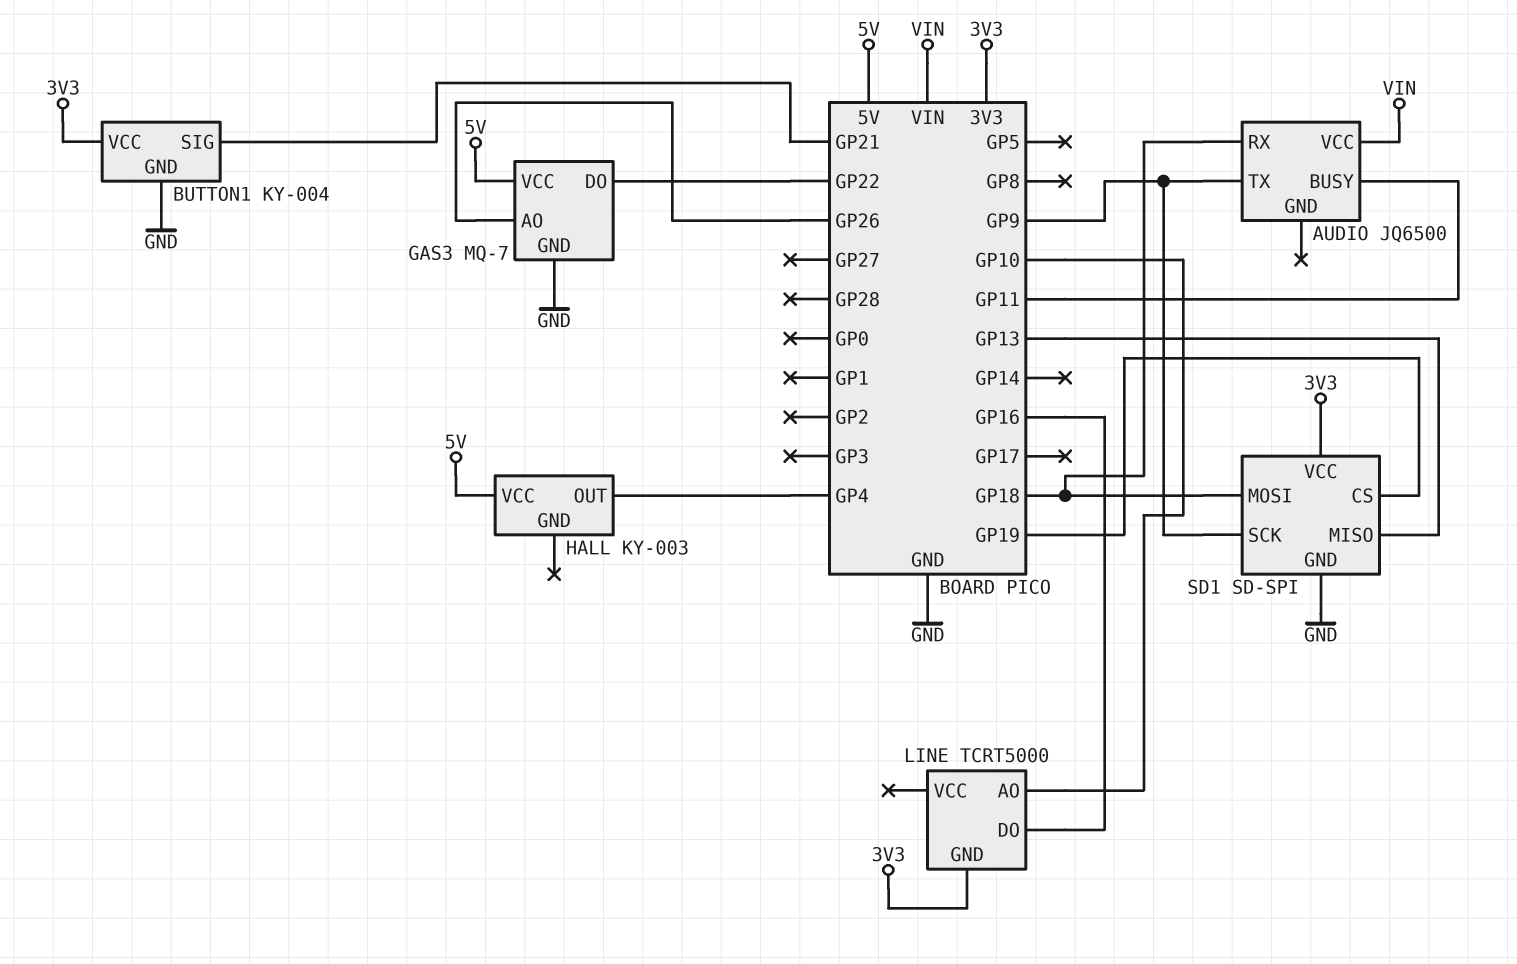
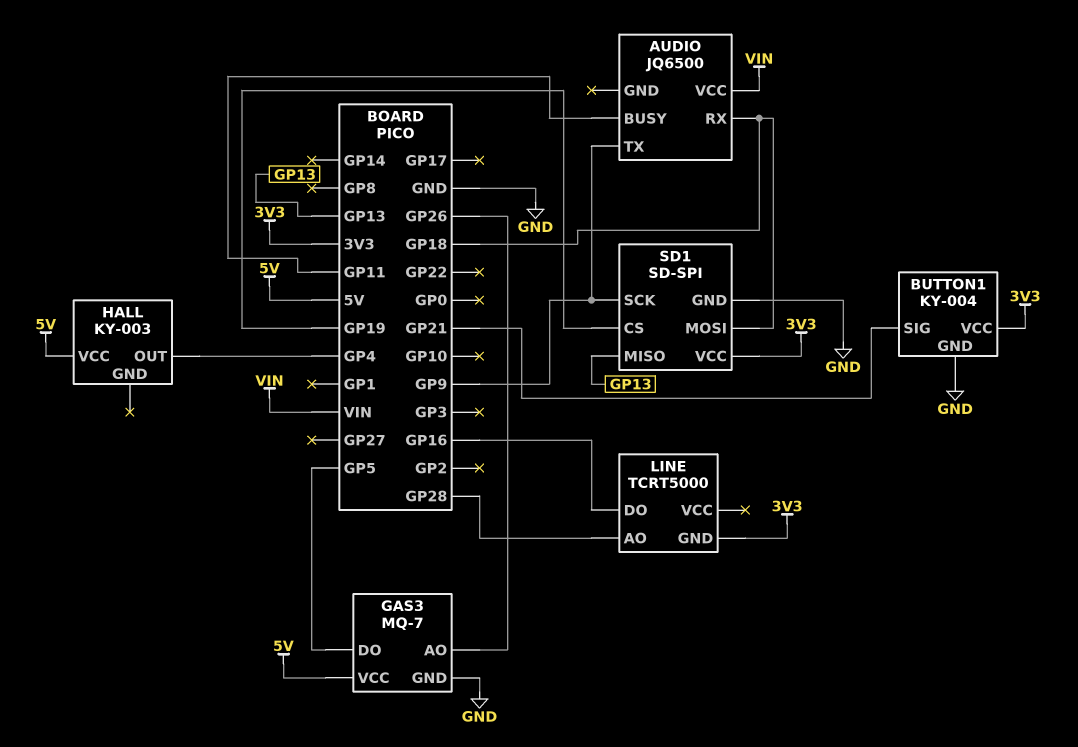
GAS3 pin DO: GP22 -> GP5
LINE pin AO: GP10 -> GP28

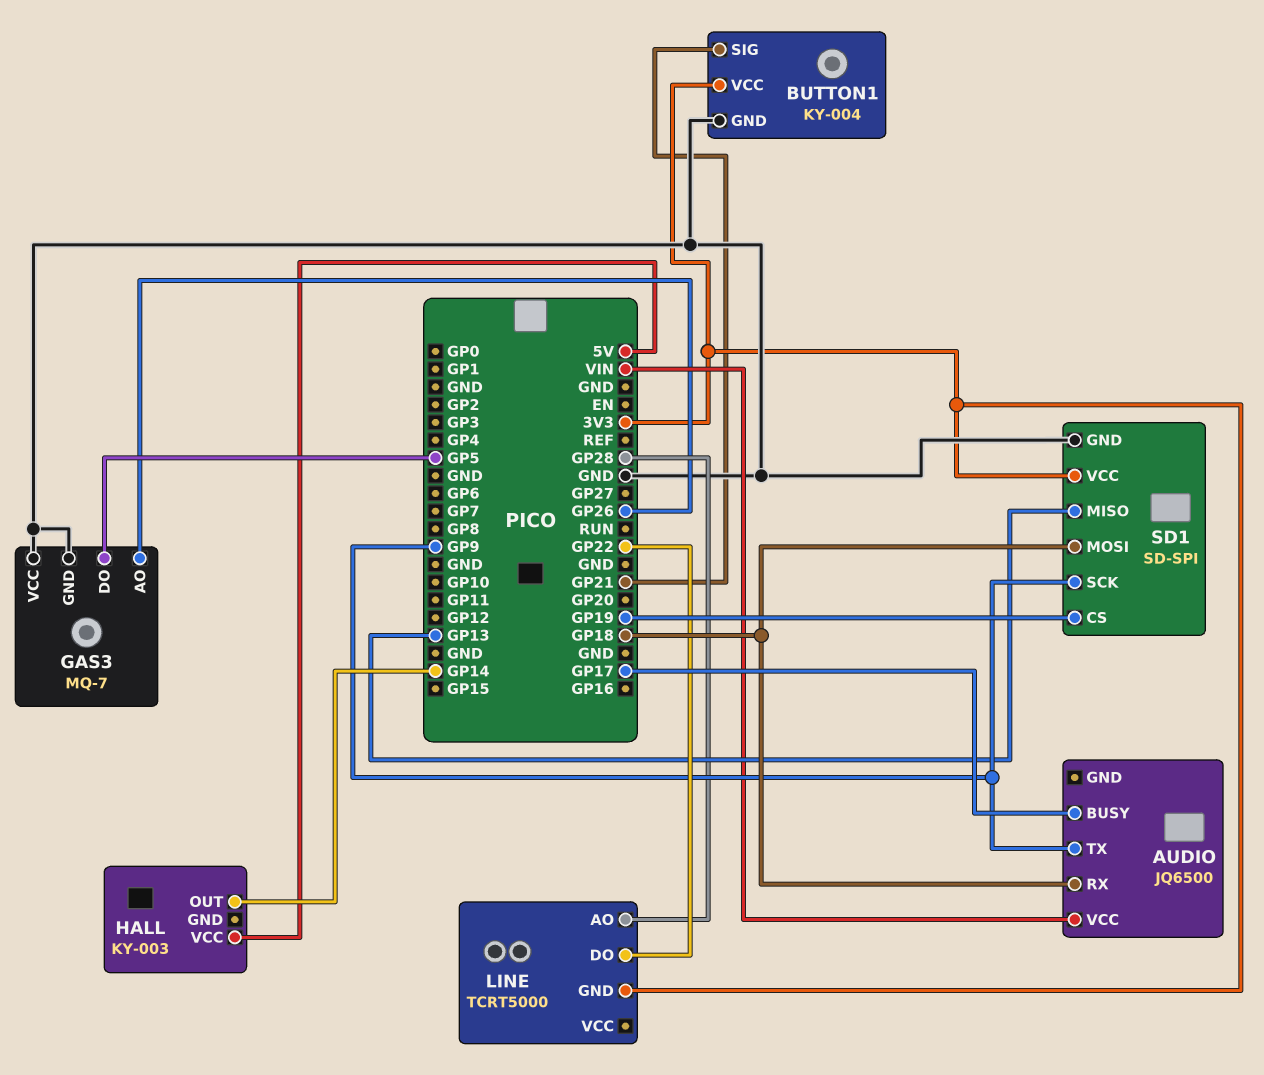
AUDIO pin BUSY: GP11 -> GP17
GAS3 pin VCC: 5V -> GND
HALL pin OUT: GP4 -> GP14
LINE pin DO: GP16 -> GP22

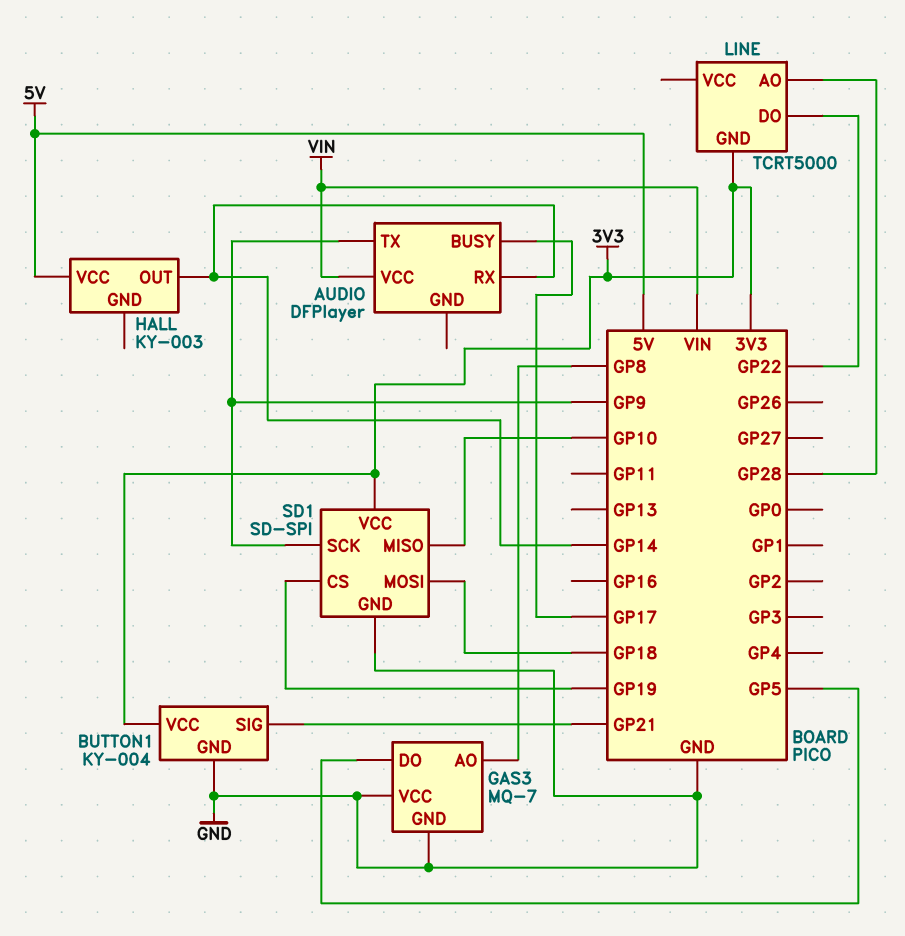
AUDIO: JQ6500 -> DFPlayer
AUDIO pin RX: GP18 -> GP14
GAS3 pin AO: GP26 -> GP8
SD1 pin MISO: GP13 -> GP10

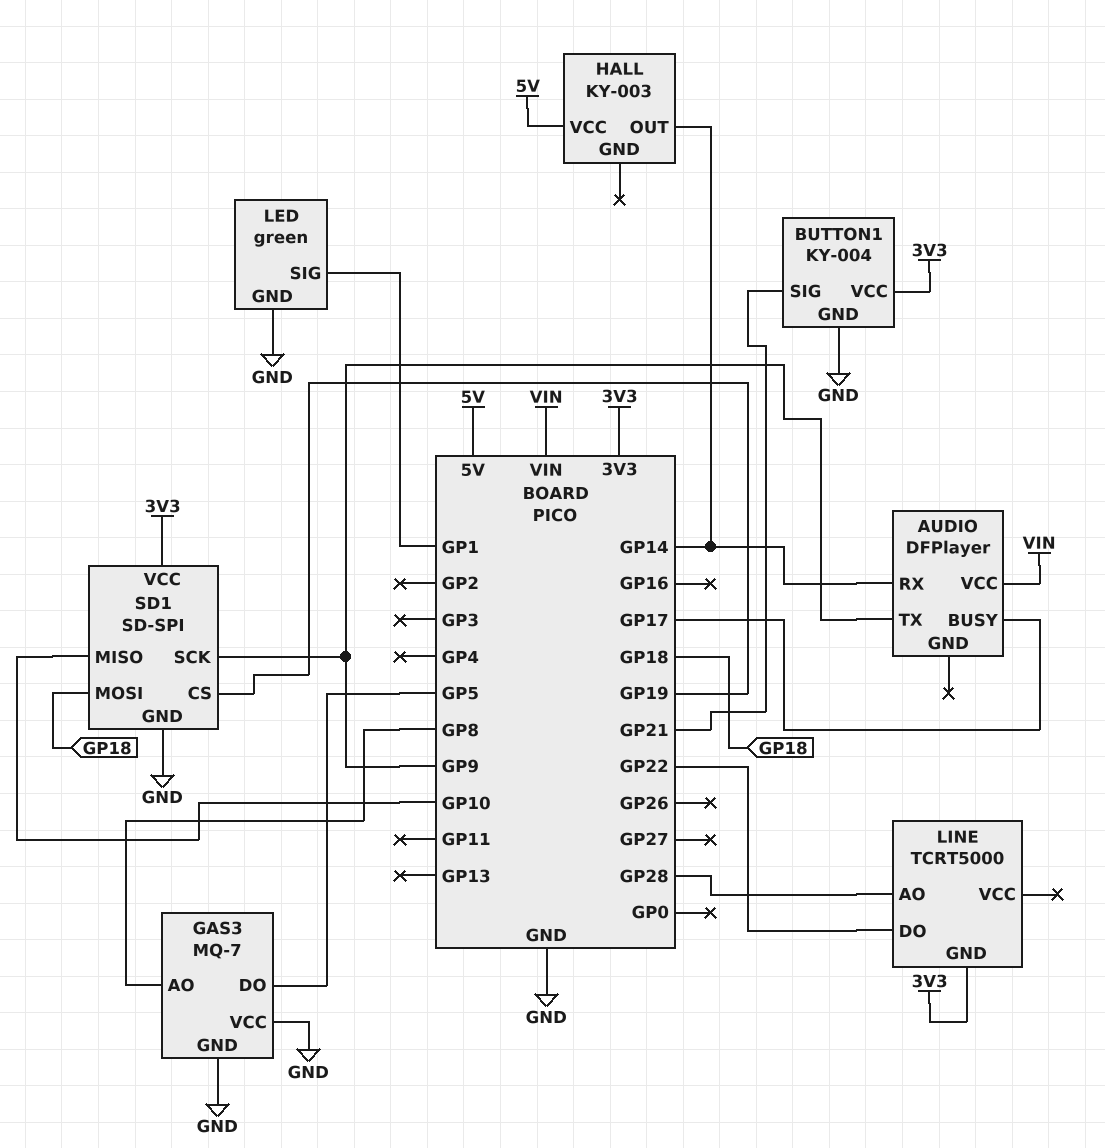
LED: none -> green
LED pin GND: none -> GND
LED pin SIG: none -> GP1

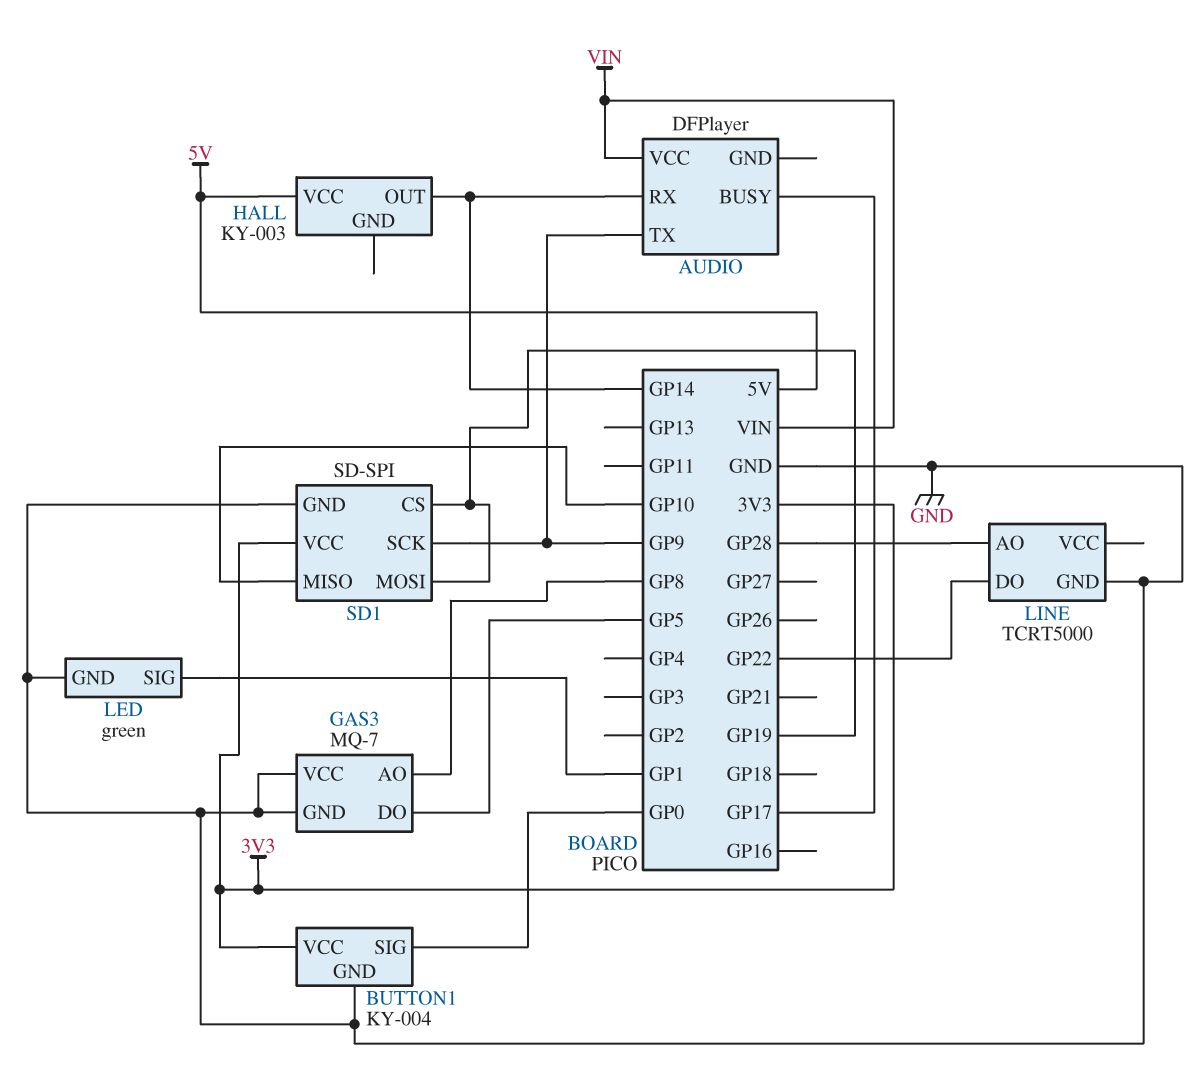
BUTTON1 pin SIG: GP21 -> GP0
LINE pin GND: 3V3 -> GND
SD1 pin MOSI: GP18 -> GP19

